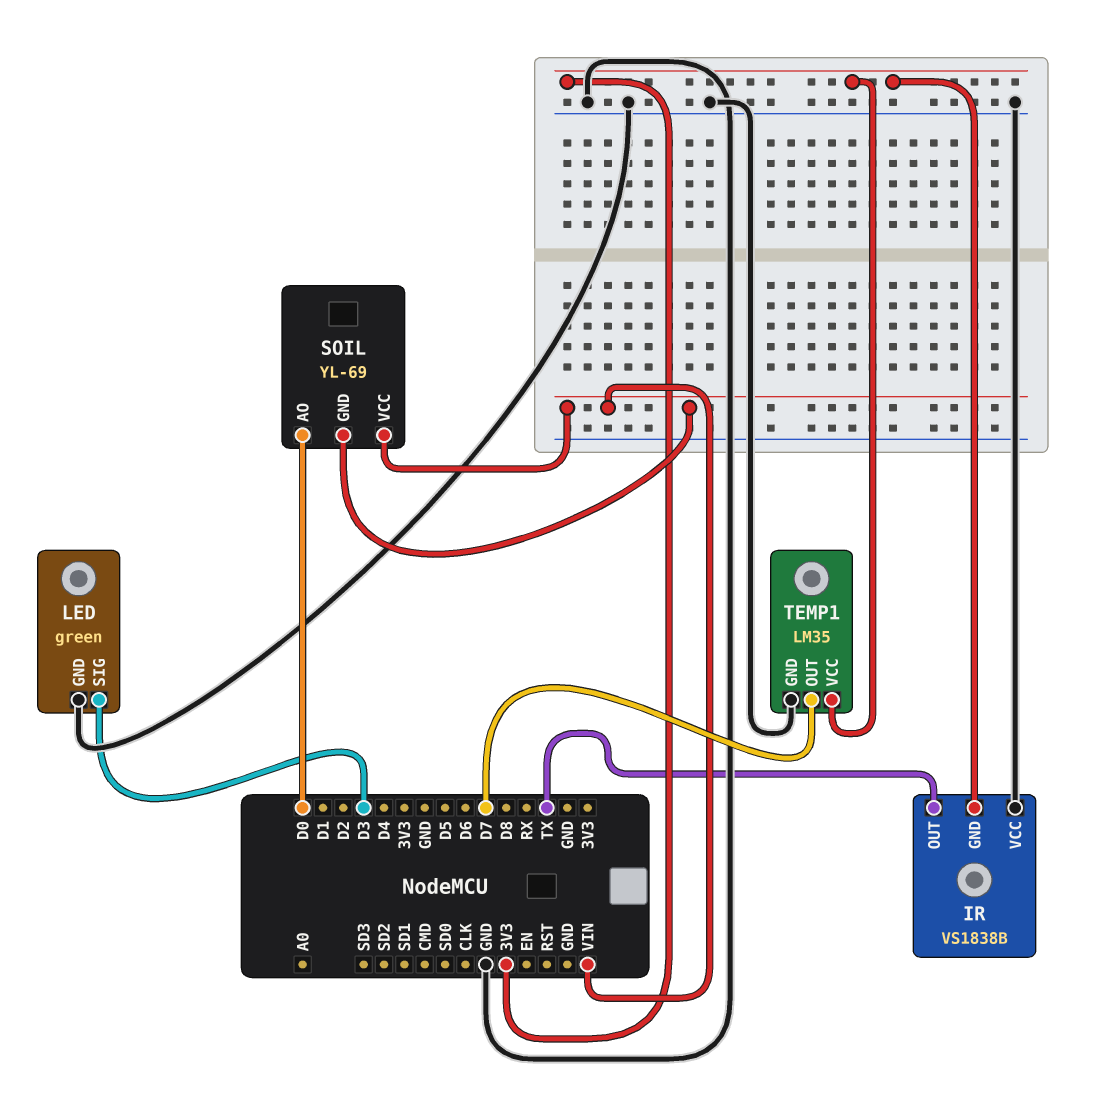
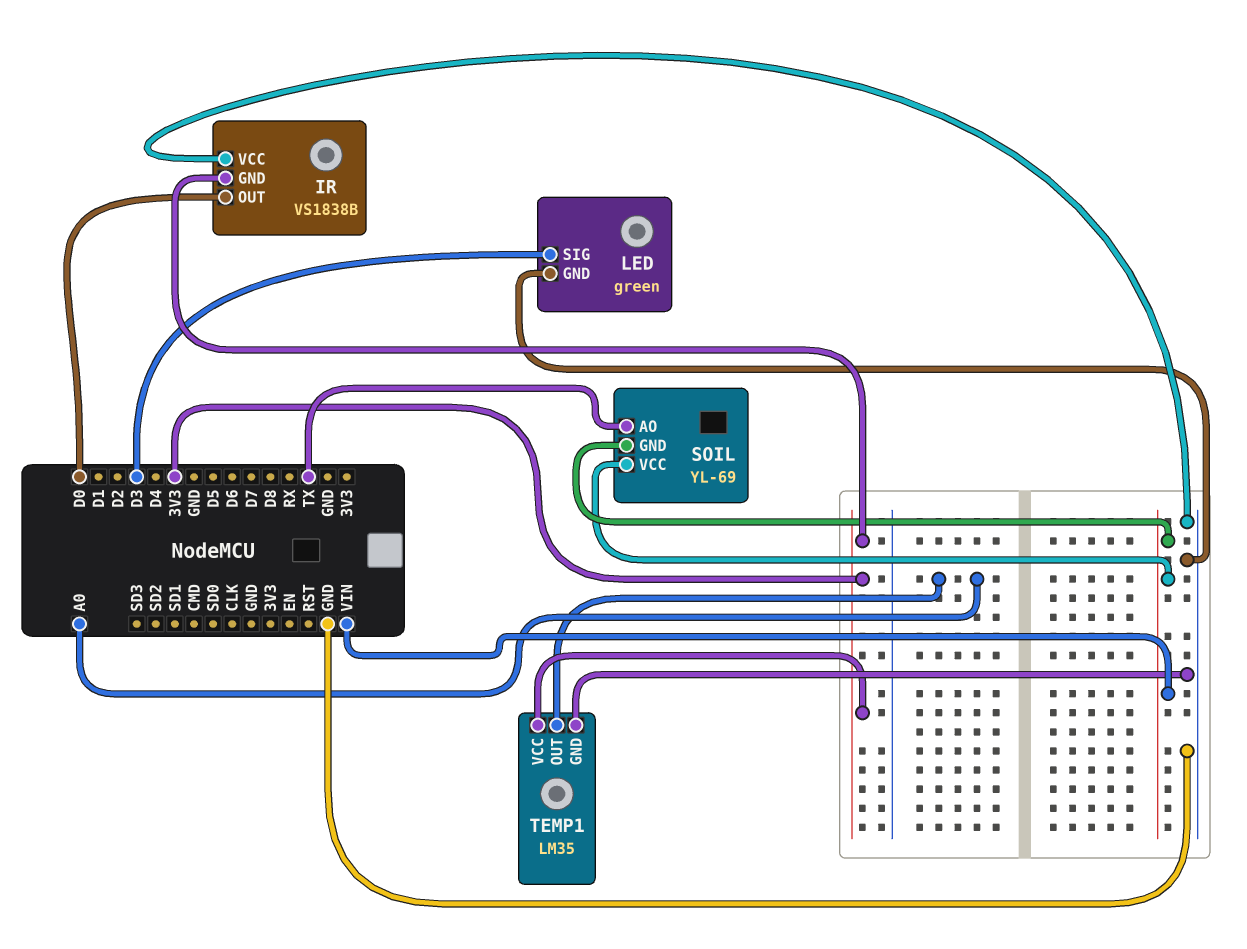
IR pin OUT: TX -> D0
SOIL pin AO: D0 -> TX
TEMP1 pin OUT: D7 -> A0

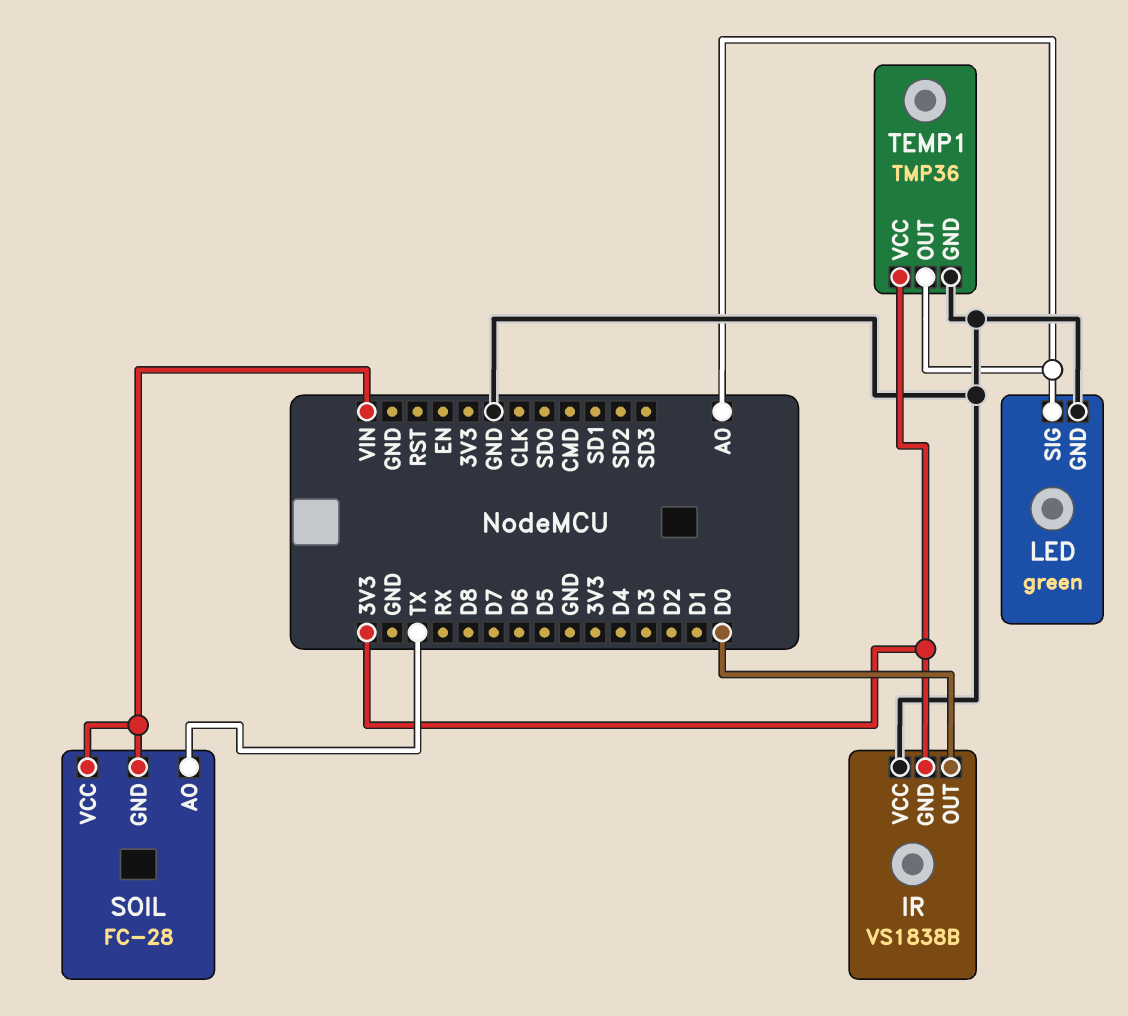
LED pin SIG: D3 -> A0
SOIL: YL-69 -> FC-28
TEMP1: LM35 -> TMP36

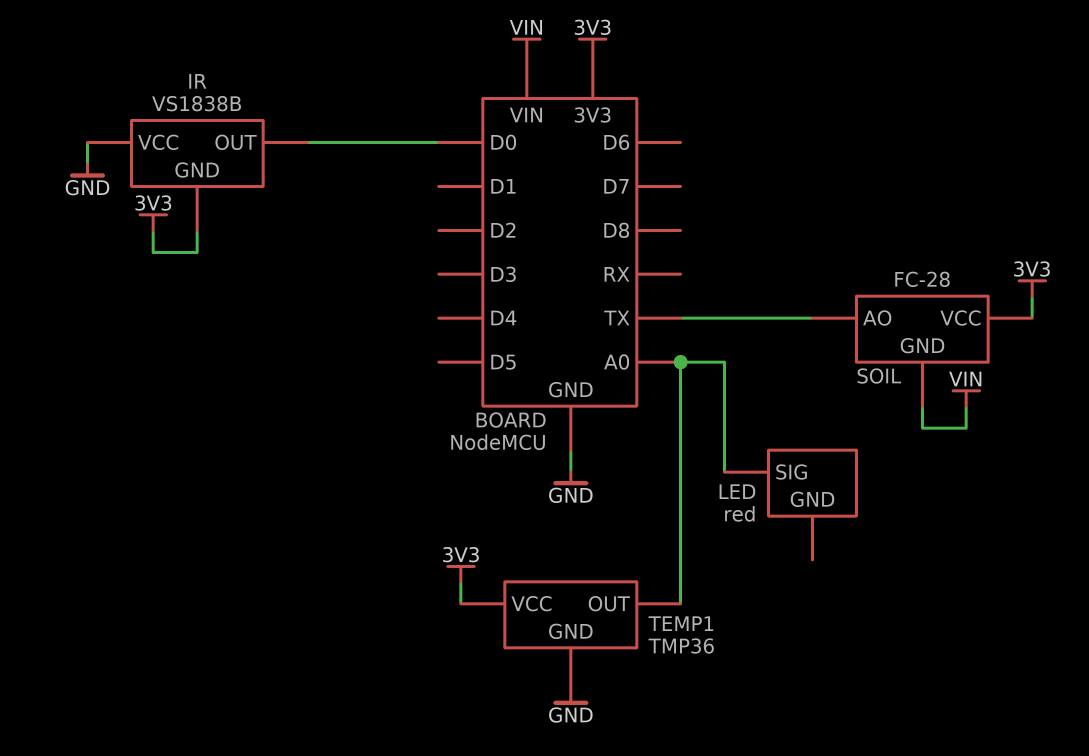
LED: green -> red
LED pin GND: GND -> none
SOIL pin VCC: VIN -> 3V3

